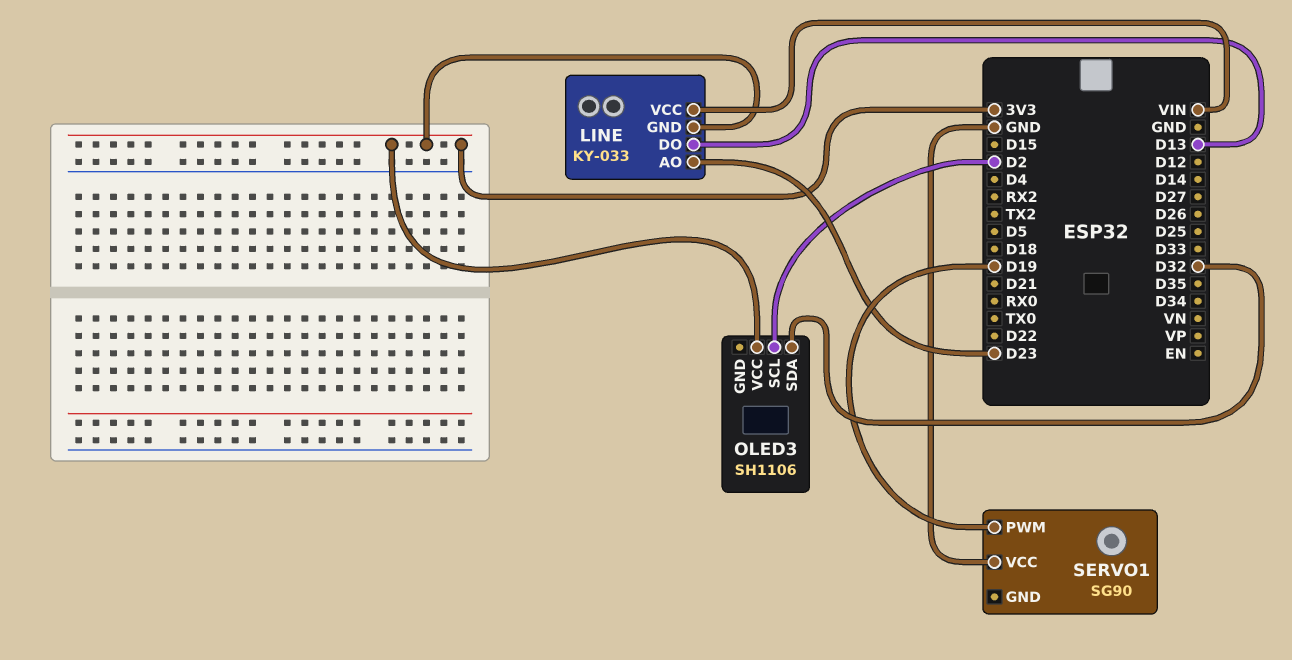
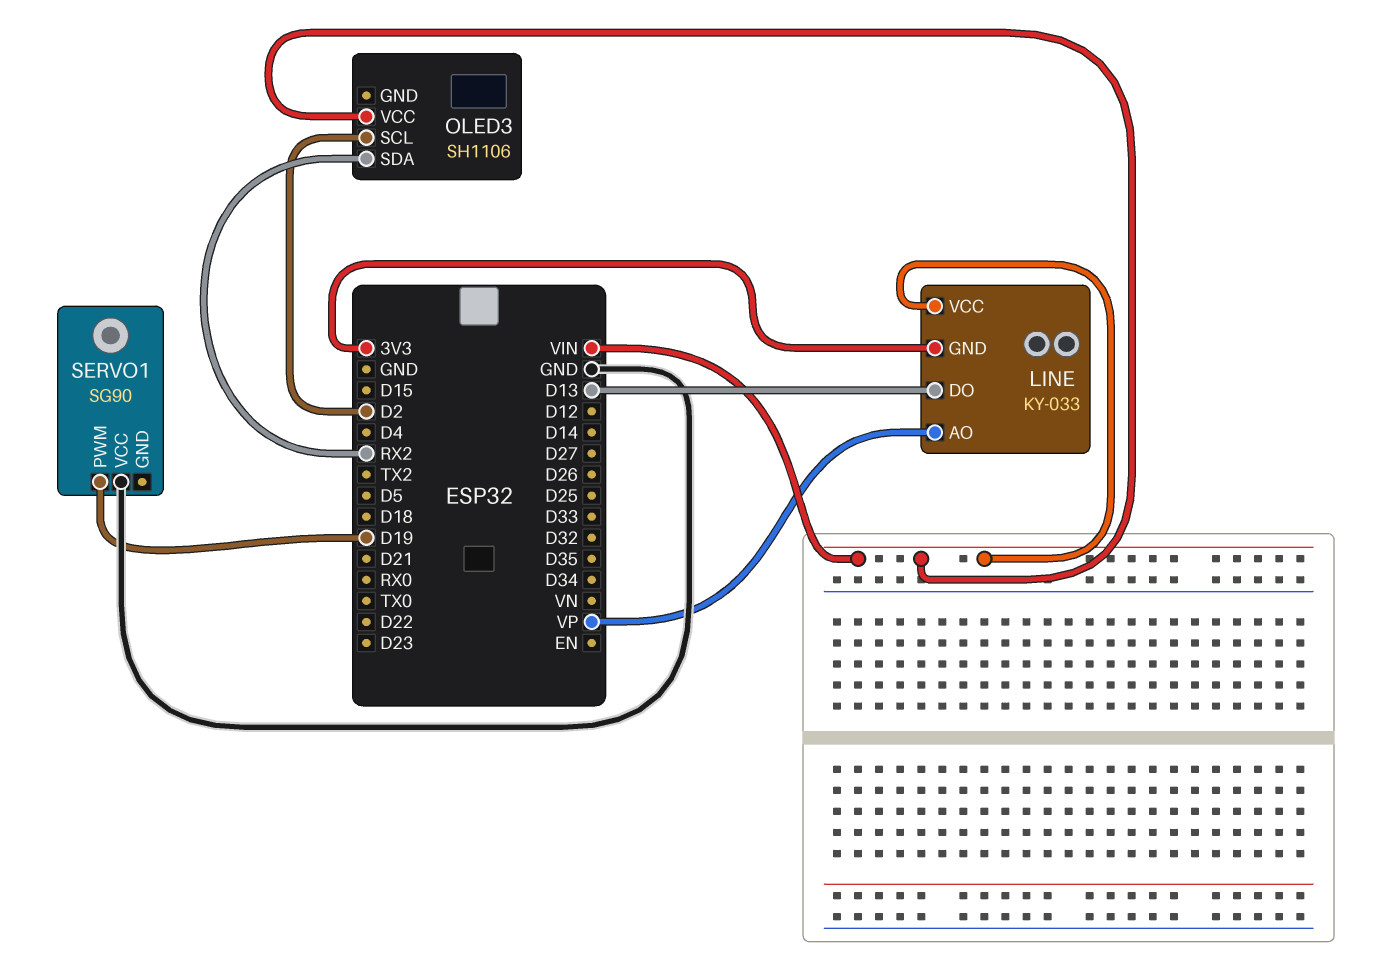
LINE pin AO: D23 -> VP
OLED3 pin SDA: D32 -> RX2
OLED3 pin VCC: 3V3 -> VIN

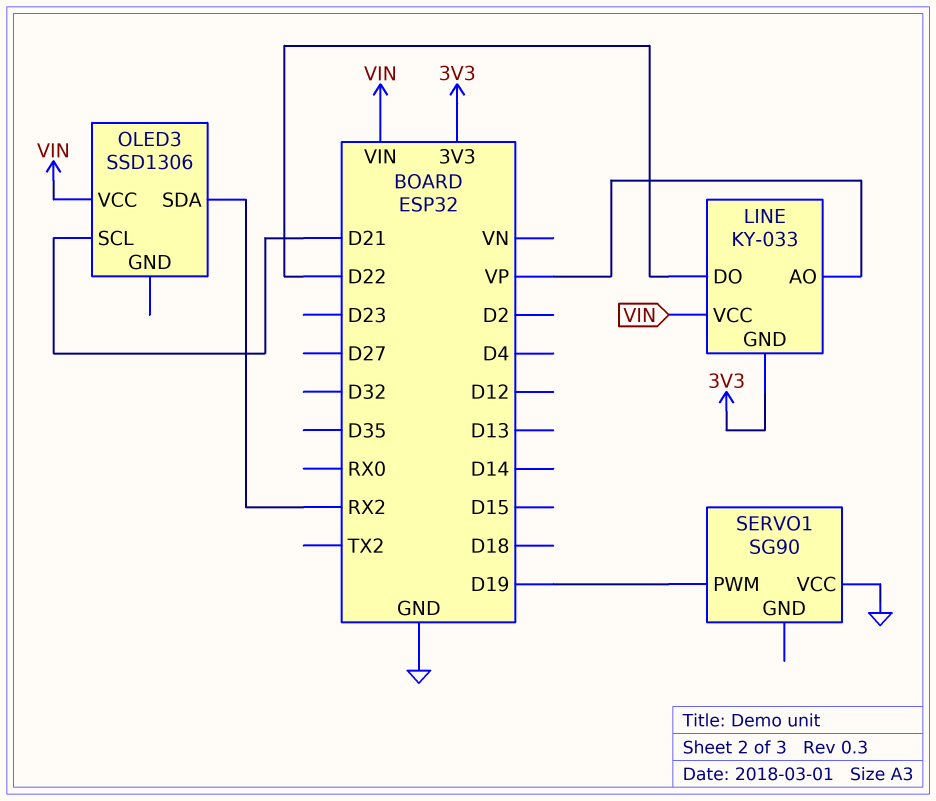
LINE pin DO: D13 -> D22
OLED3: SH1106 -> SSD1306
OLED3 pin SCL: D2 -> D21

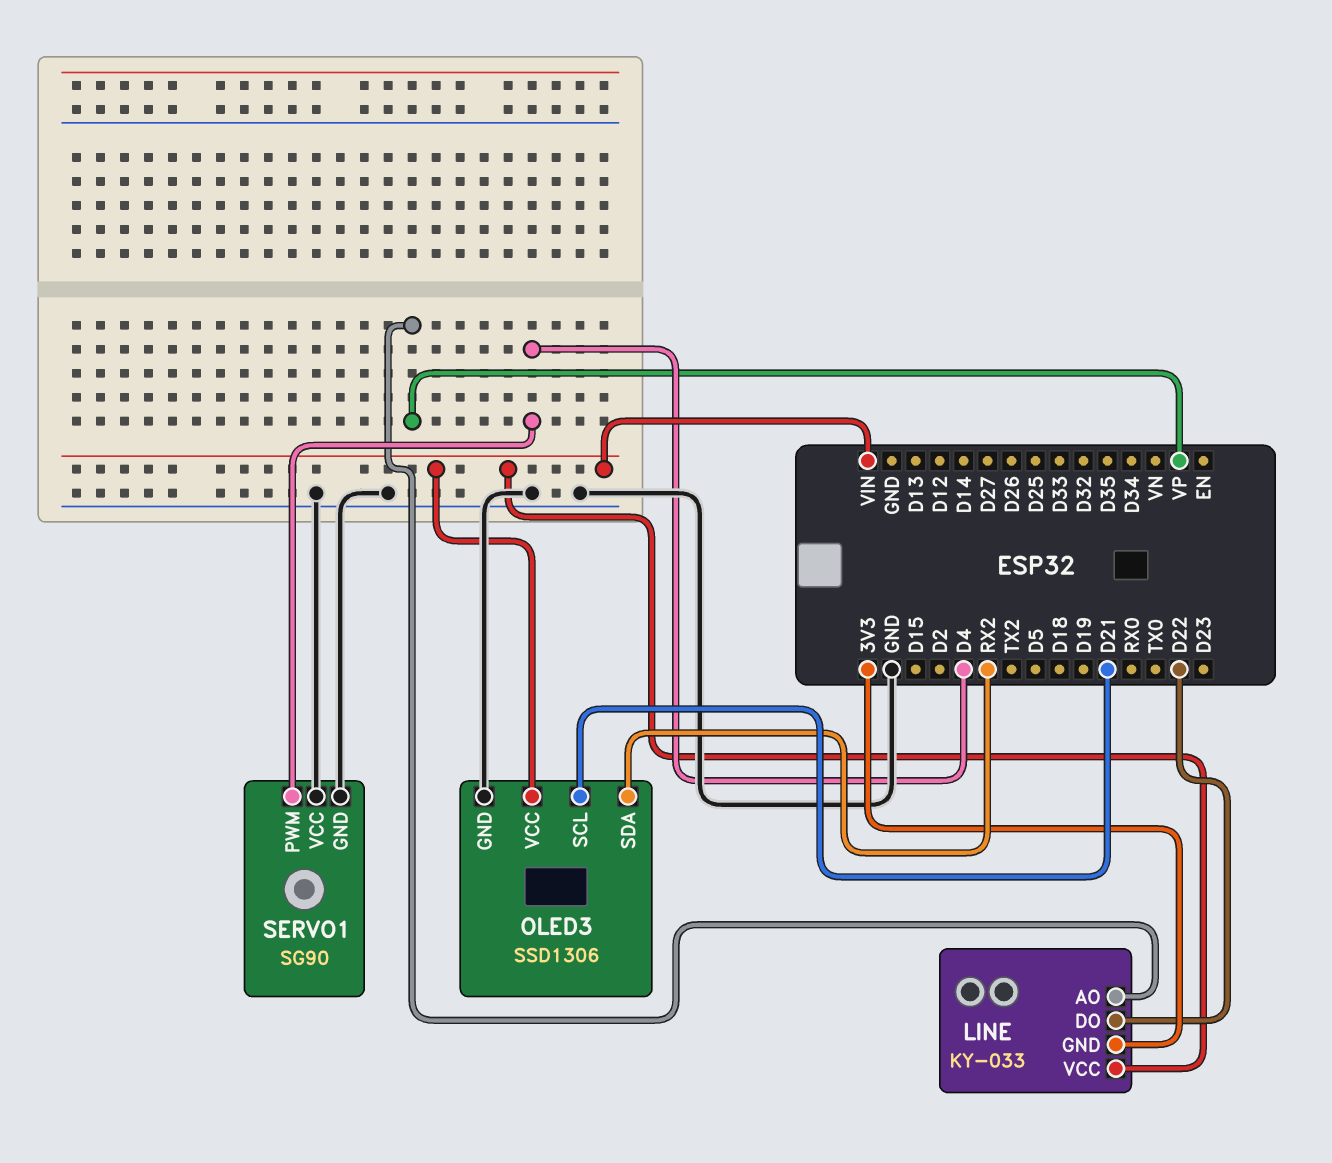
OLED3 pin GND: none -> GND
SERVO1 pin GND: none -> GND
SERVO1 pin PWM: D19 -> D4

